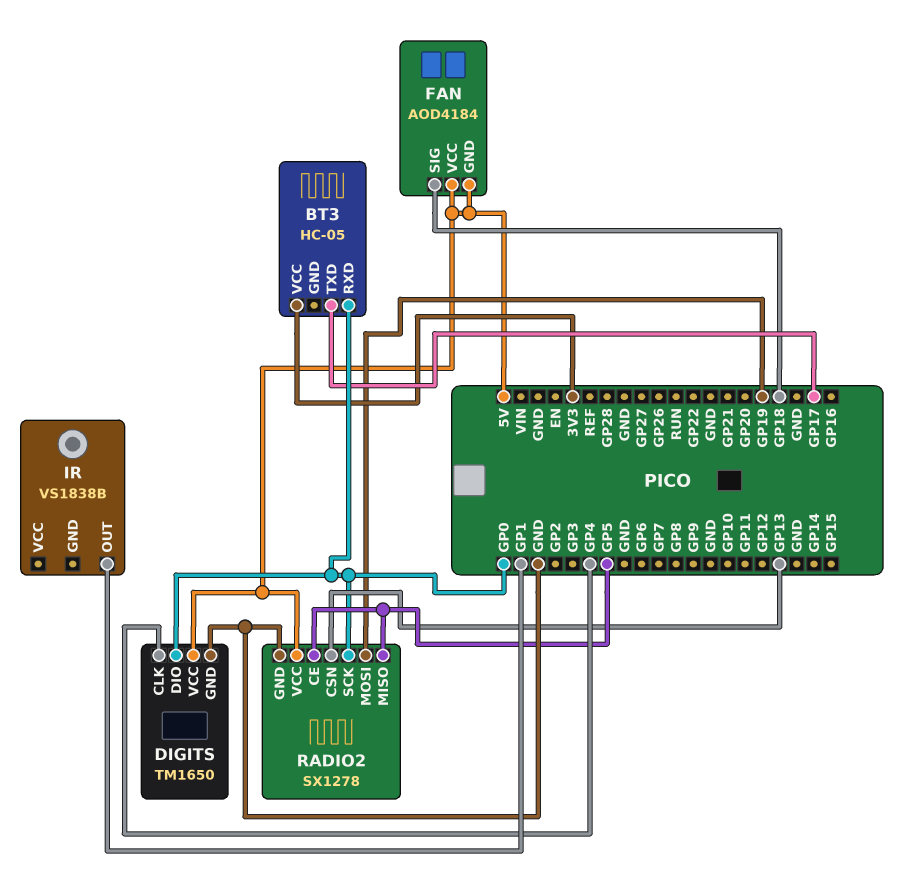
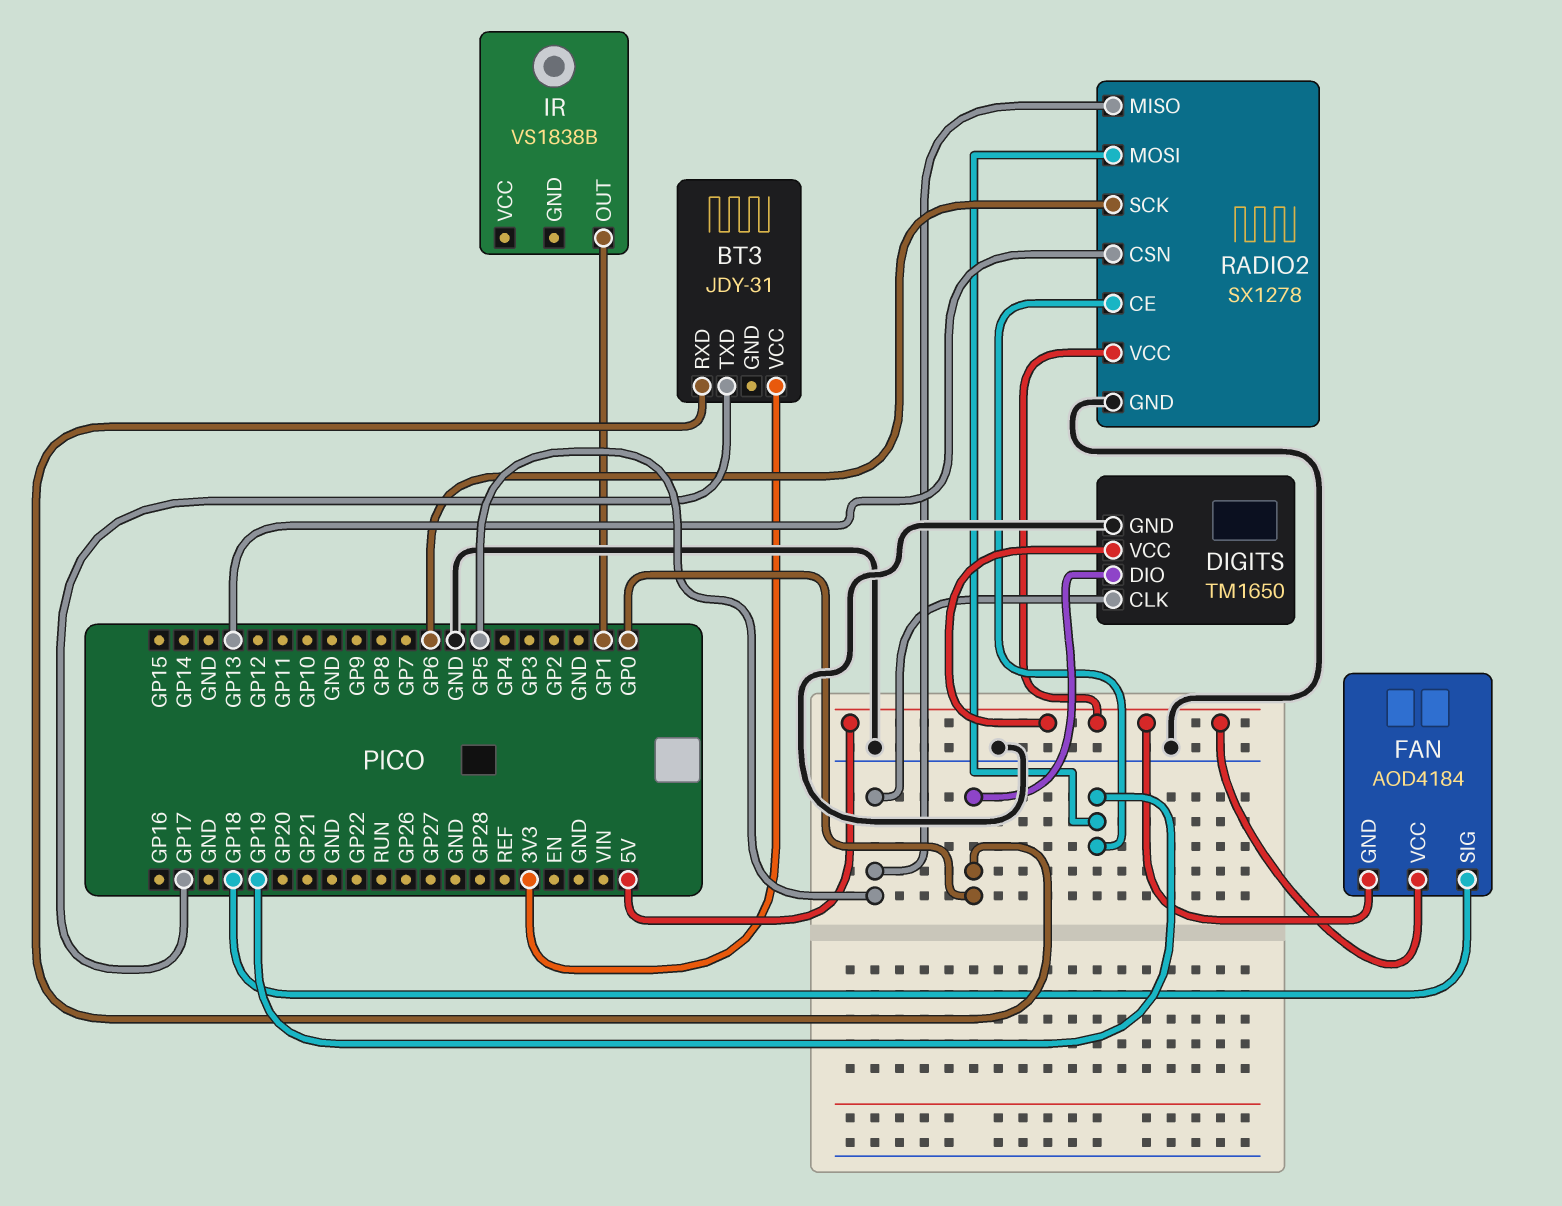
BT3: HC-05 -> JDY-31
DIGITS pin CLK: GP4 -> GP5
RADIO2 pin CE: GP5 -> GP19
RADIO2 pin SCK: GP0 -> GP6

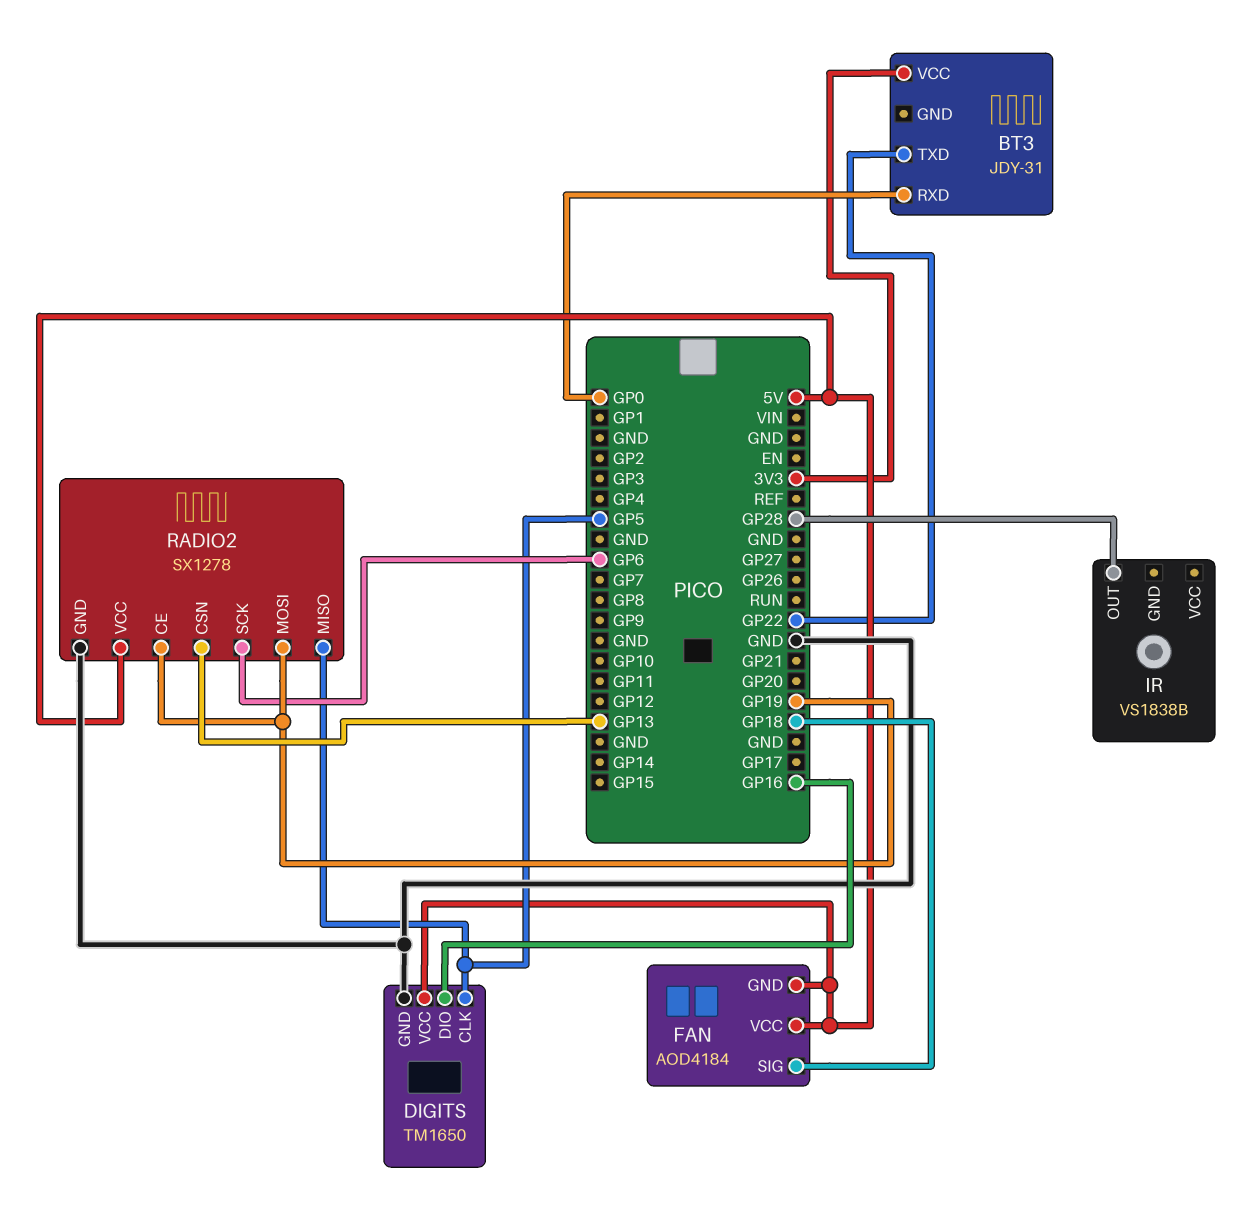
BT3 pin TXD: GP17 -> GP22
DIGITS pin DIO: GP0 -> GP16
IR pin OUT: GP1 -> GP28

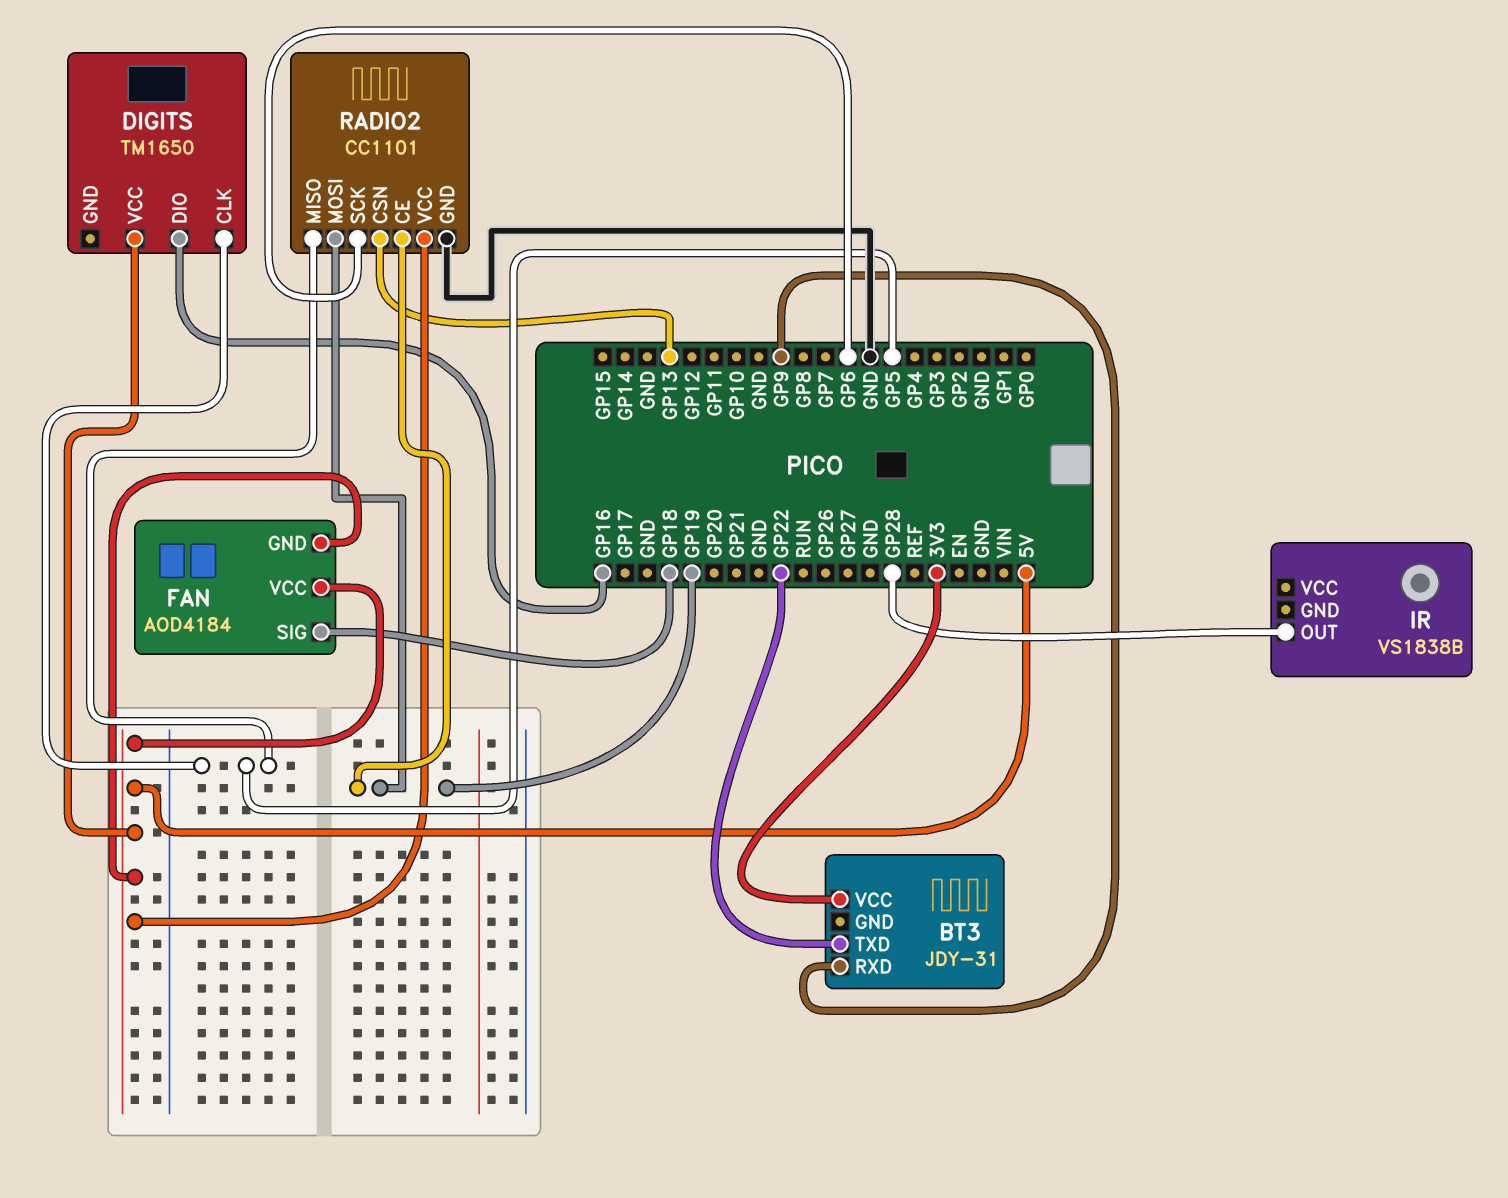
BT3 pin RXD: GP0 -> GP9
DIGITS pin GND: GND -> none
RADIO2: SX1278 -> CC1101

